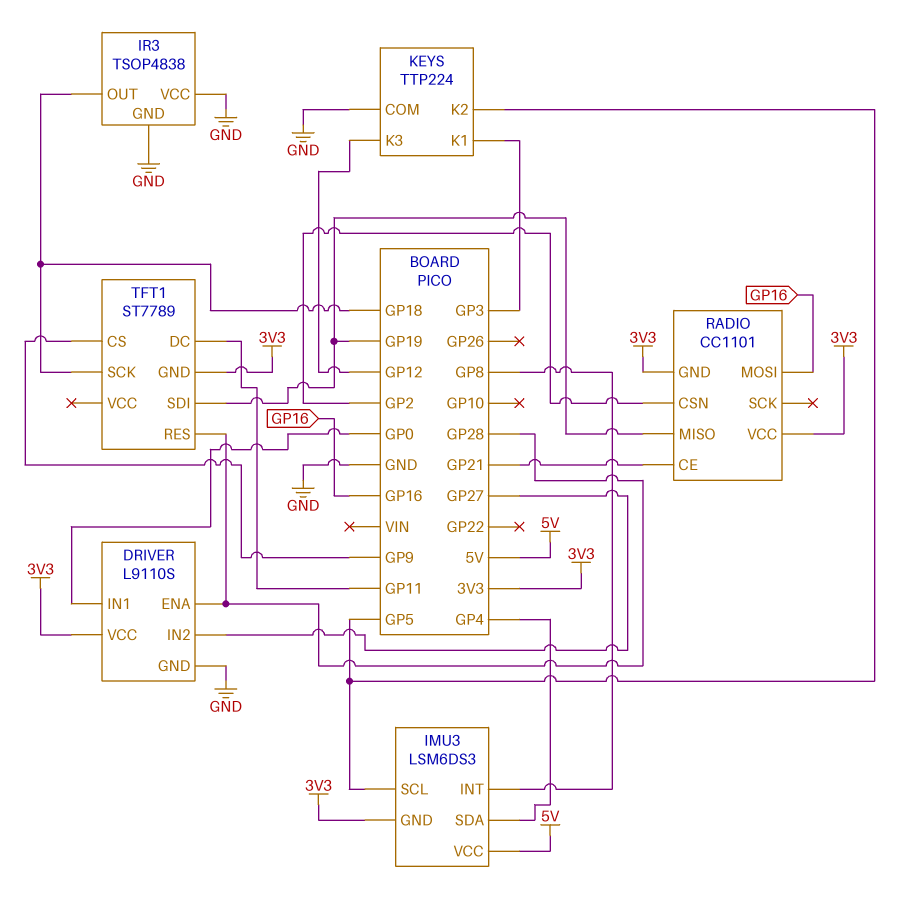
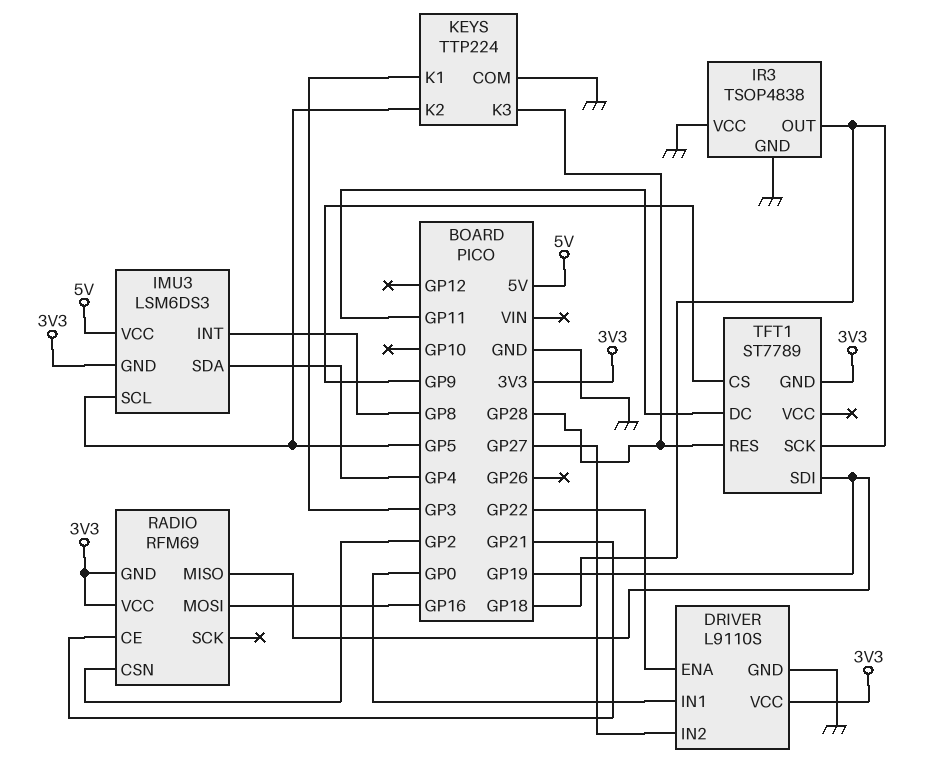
DRIVER pin ENA: GP28 -> GP22
KEYS pin K3: GP12 -> GP28
RADIO: CC1101 -> RFM69

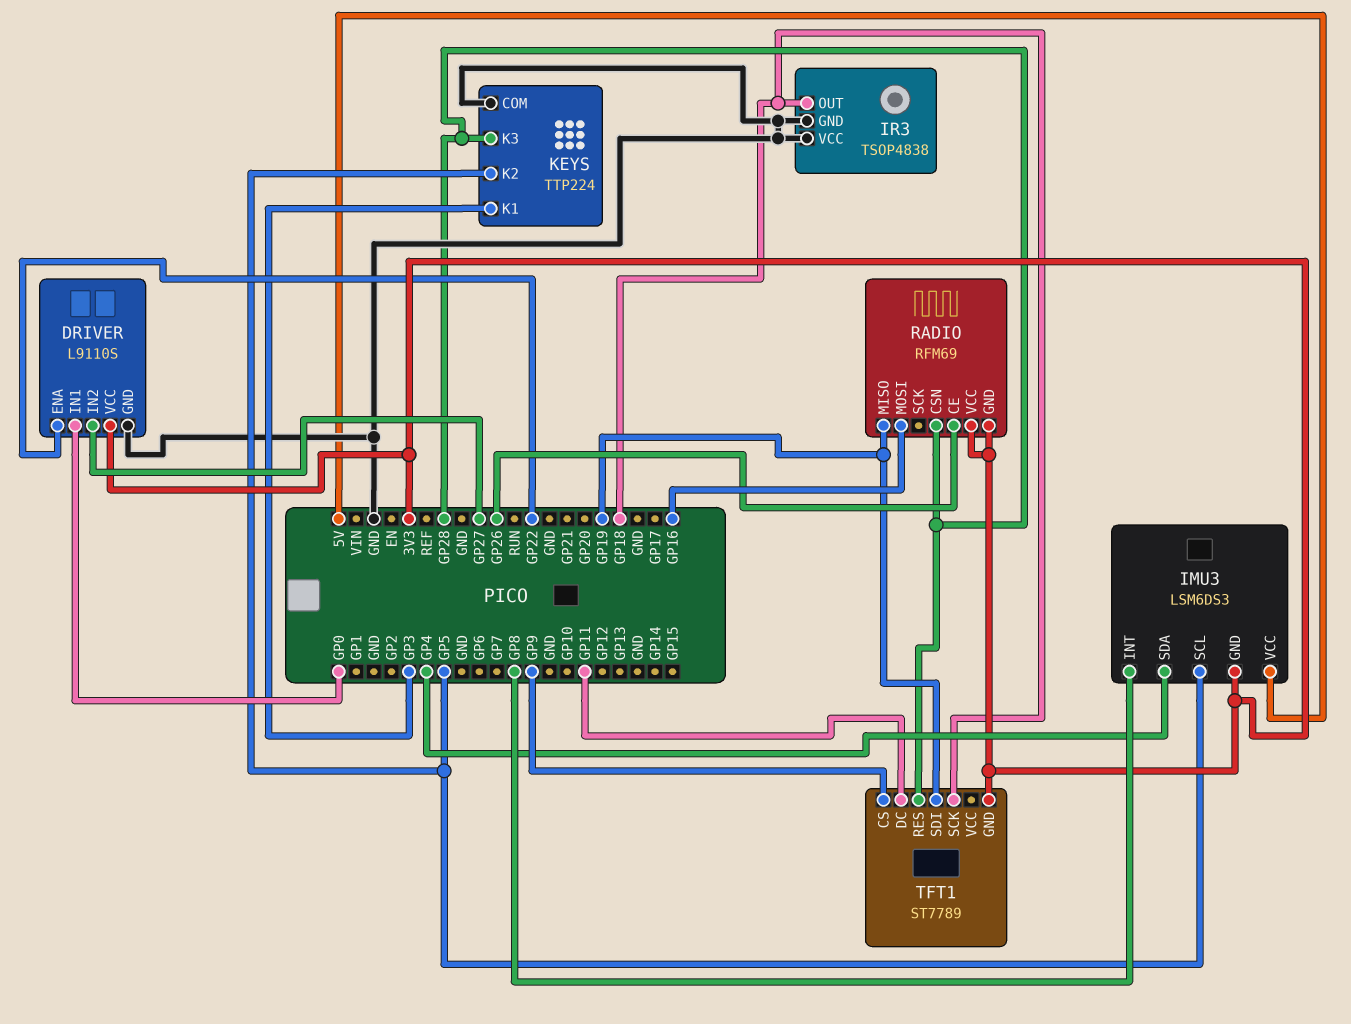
RADIO pin CE: GP21 -> GP26
RADIO pin CSN: GP2 -> GP28

